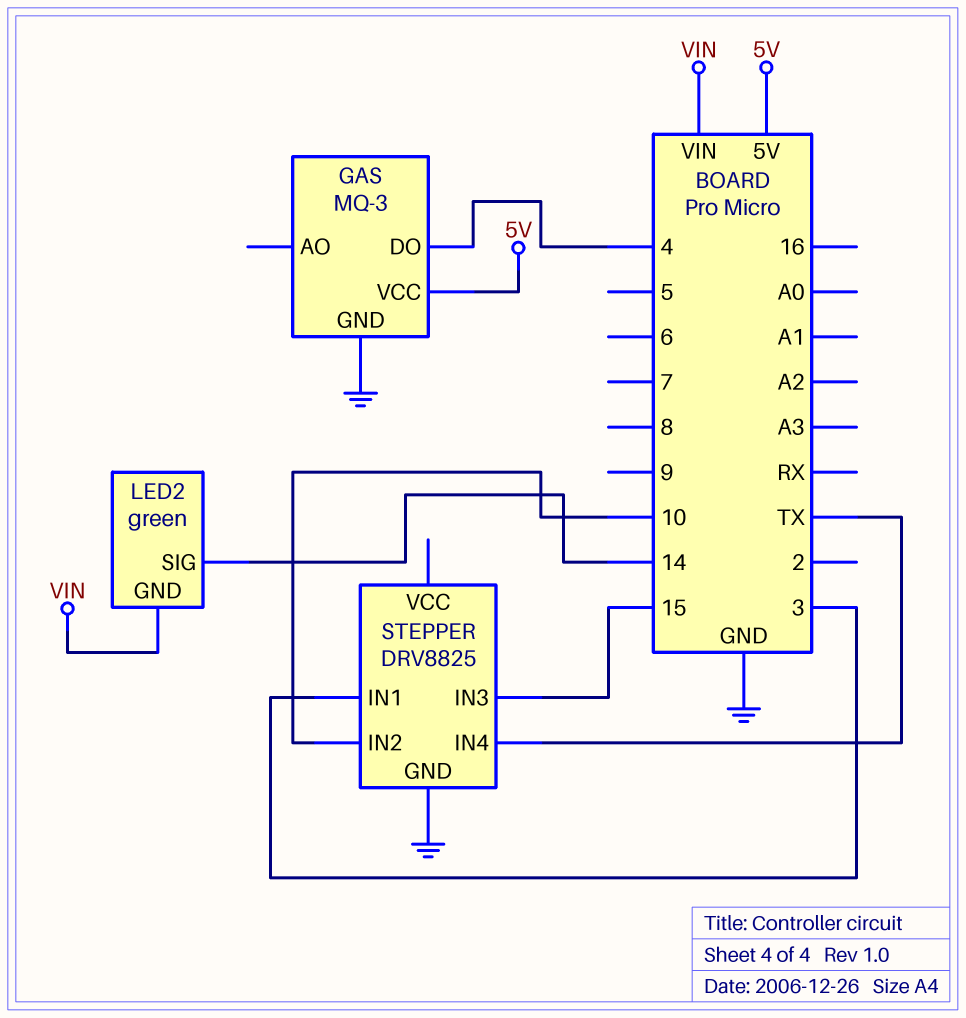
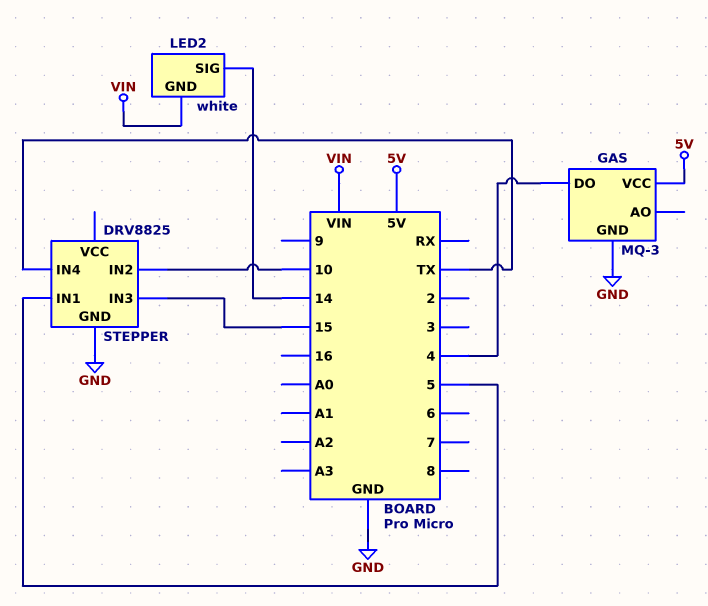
LED2: green -> white
STEPPER pin IN1: 3 -> 5

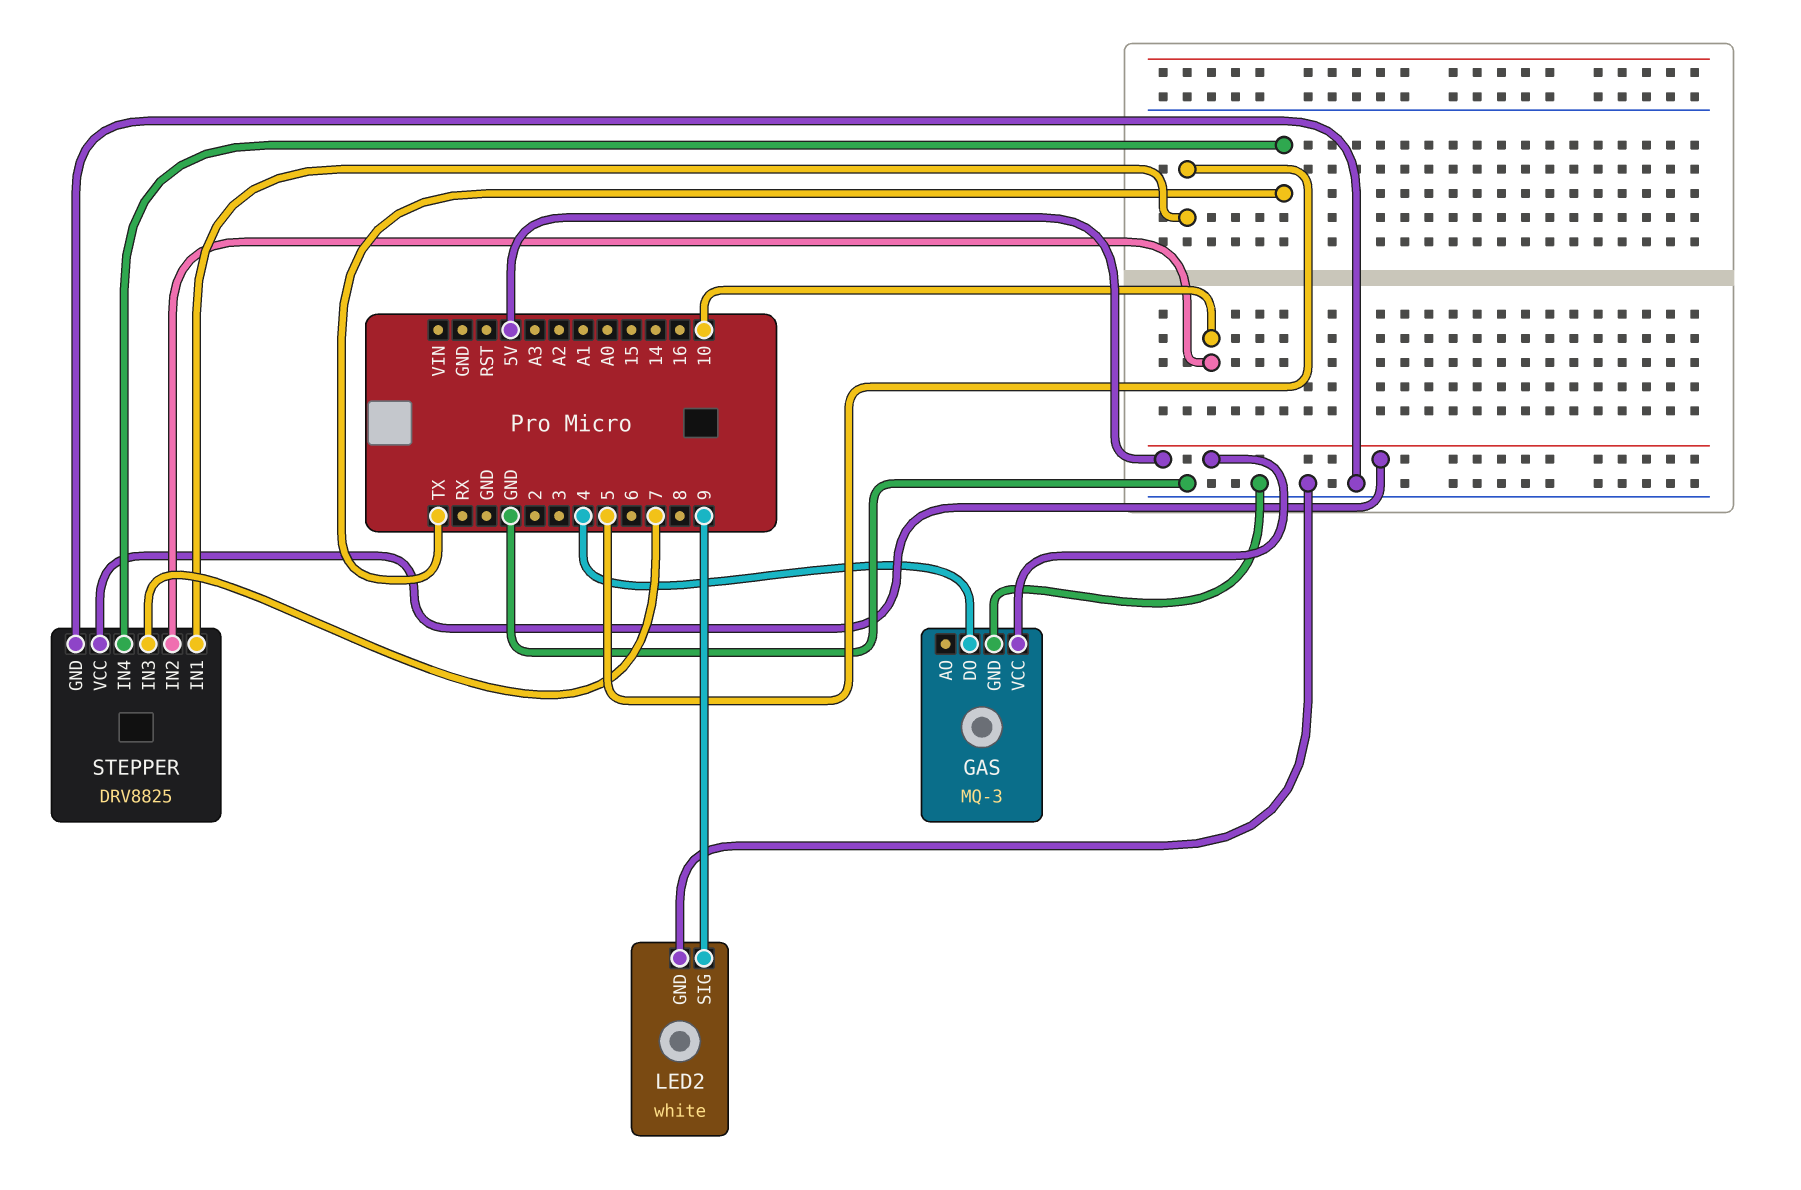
LED2 pin GND: VIN -> GND
LED2 pin SIG: 14 -> 9
STEPPER pin IN3: 15 -> 7
STEPPER pin VCC: none -> 5V

